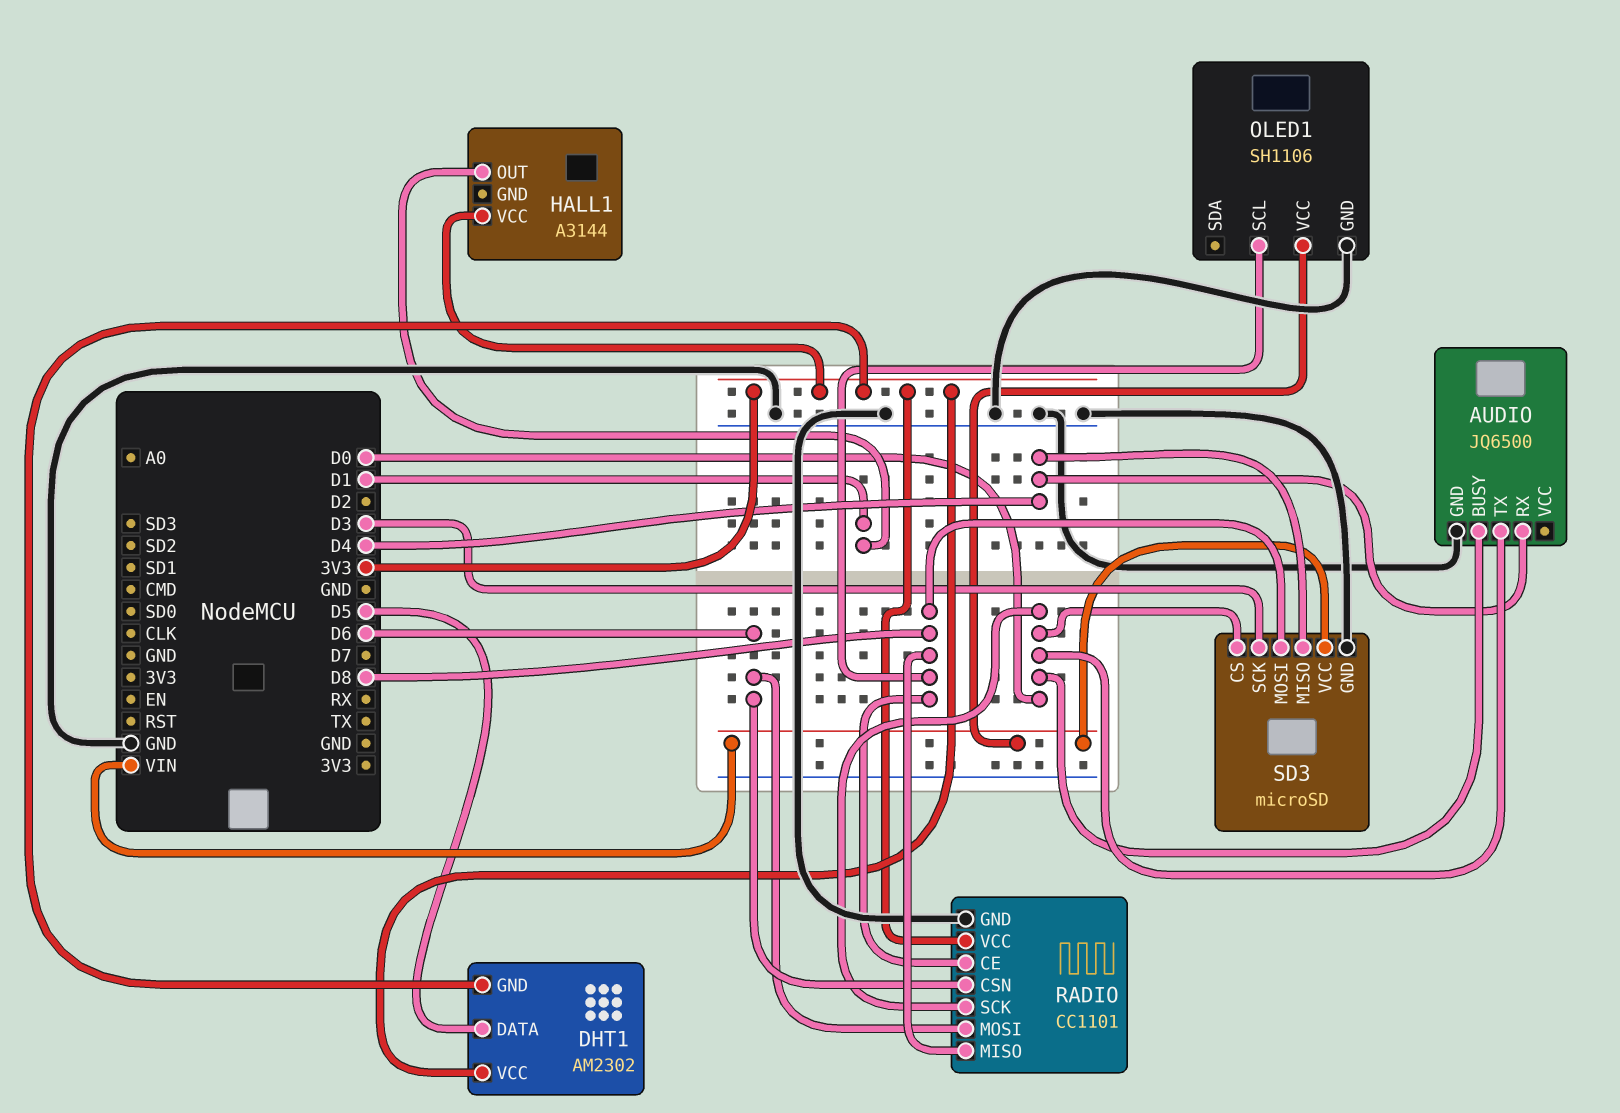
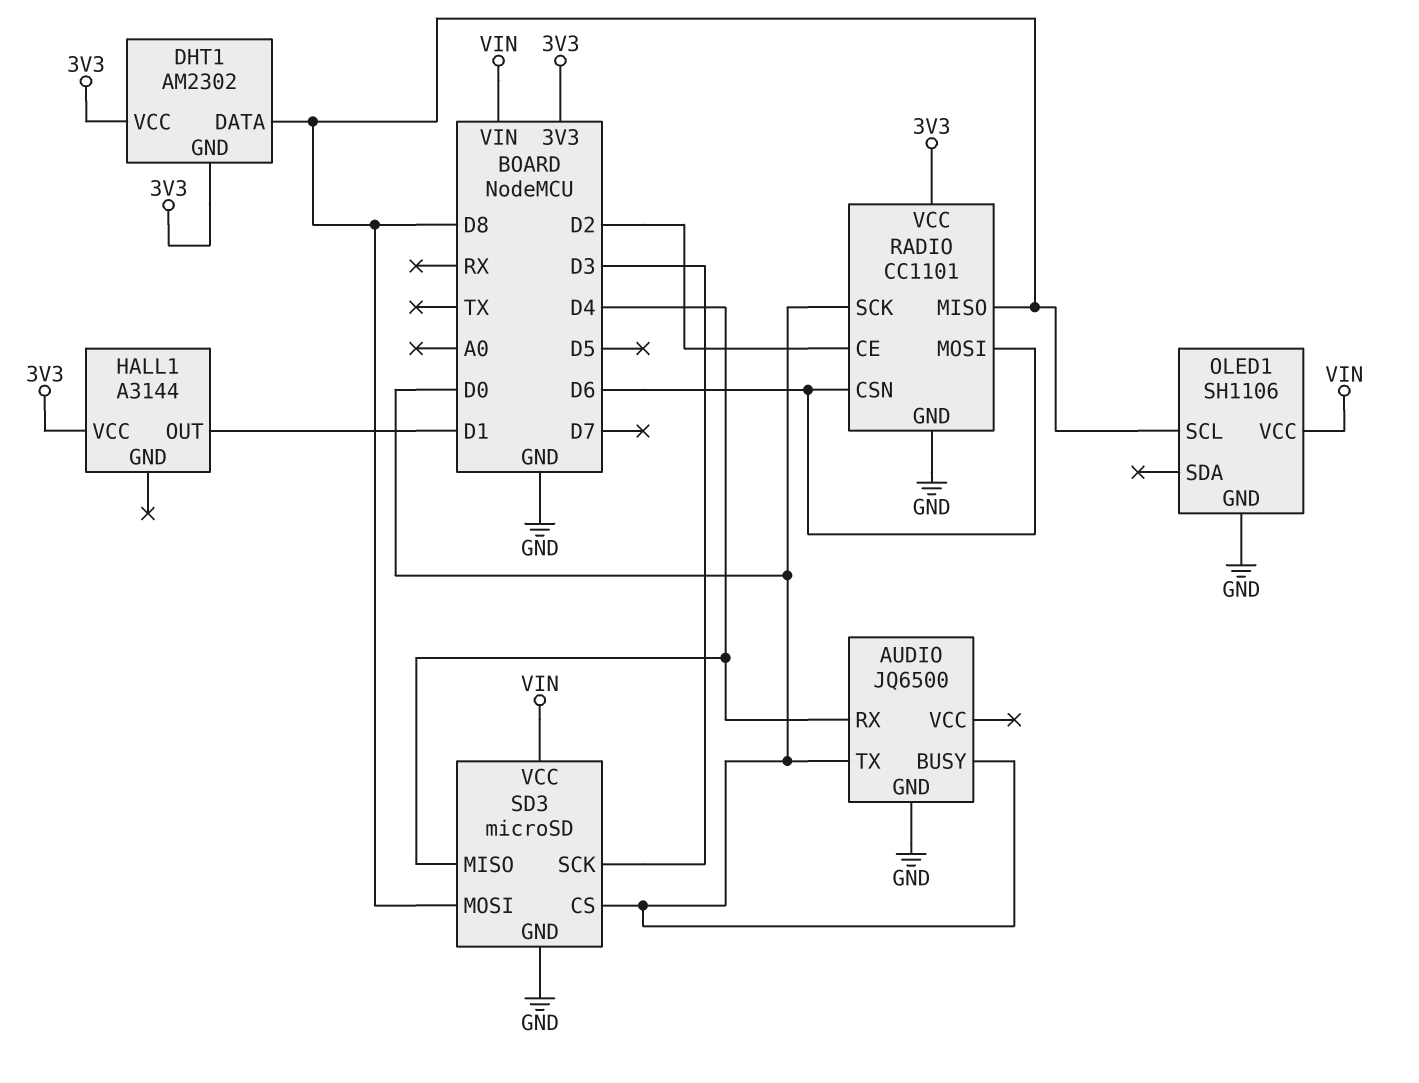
DHT1 pin DATA: D5 -> D8
RADIO pin CE: D8 -> D2

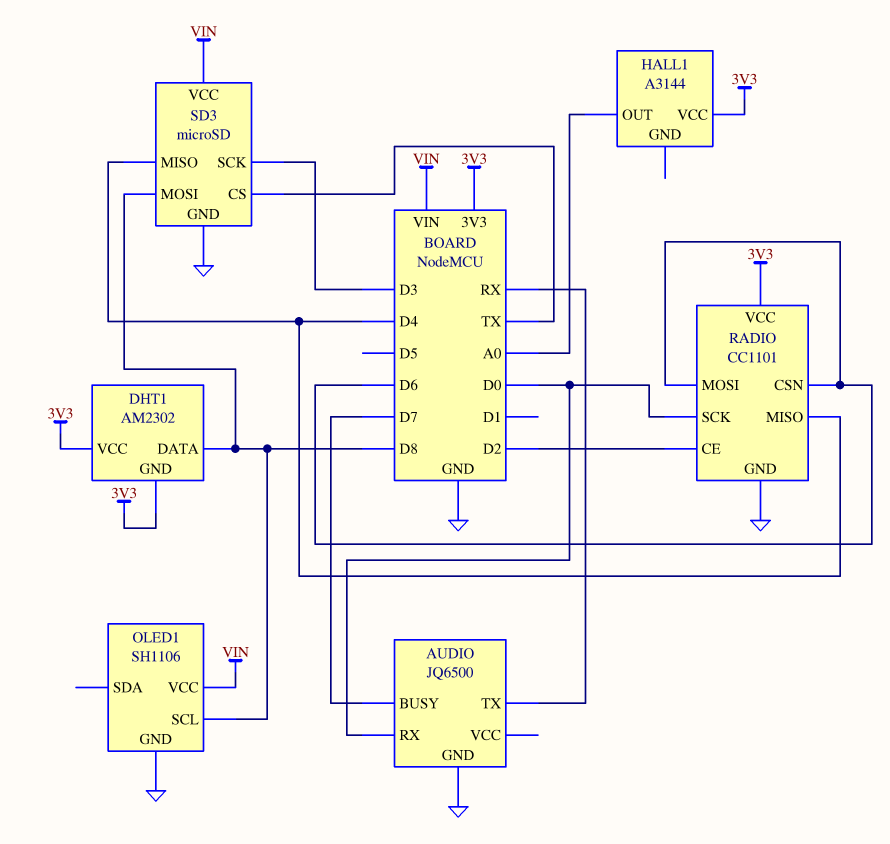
AUDIO pin BUSY: D0 -> D7
AUDIO pin RX: D4 -> D0
AUDIO pin TX: D0 -> RX
HALL1 pin OUT: D1 -> A0
RADIO pin MISO: D8 -> D4
SD3 pin CS: D0 -> TX

